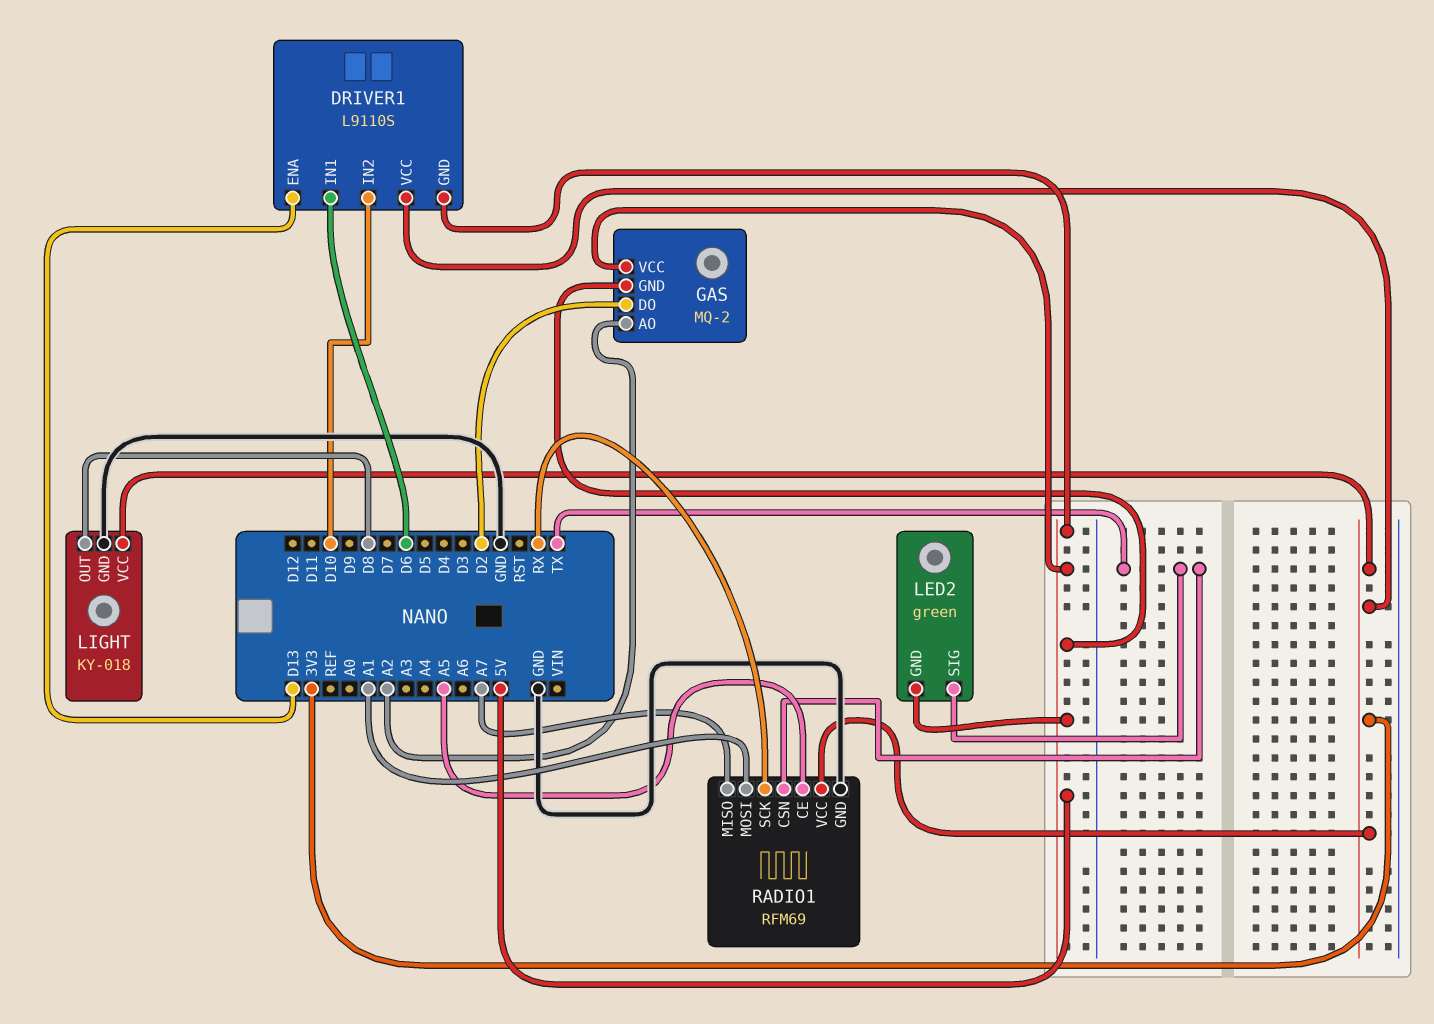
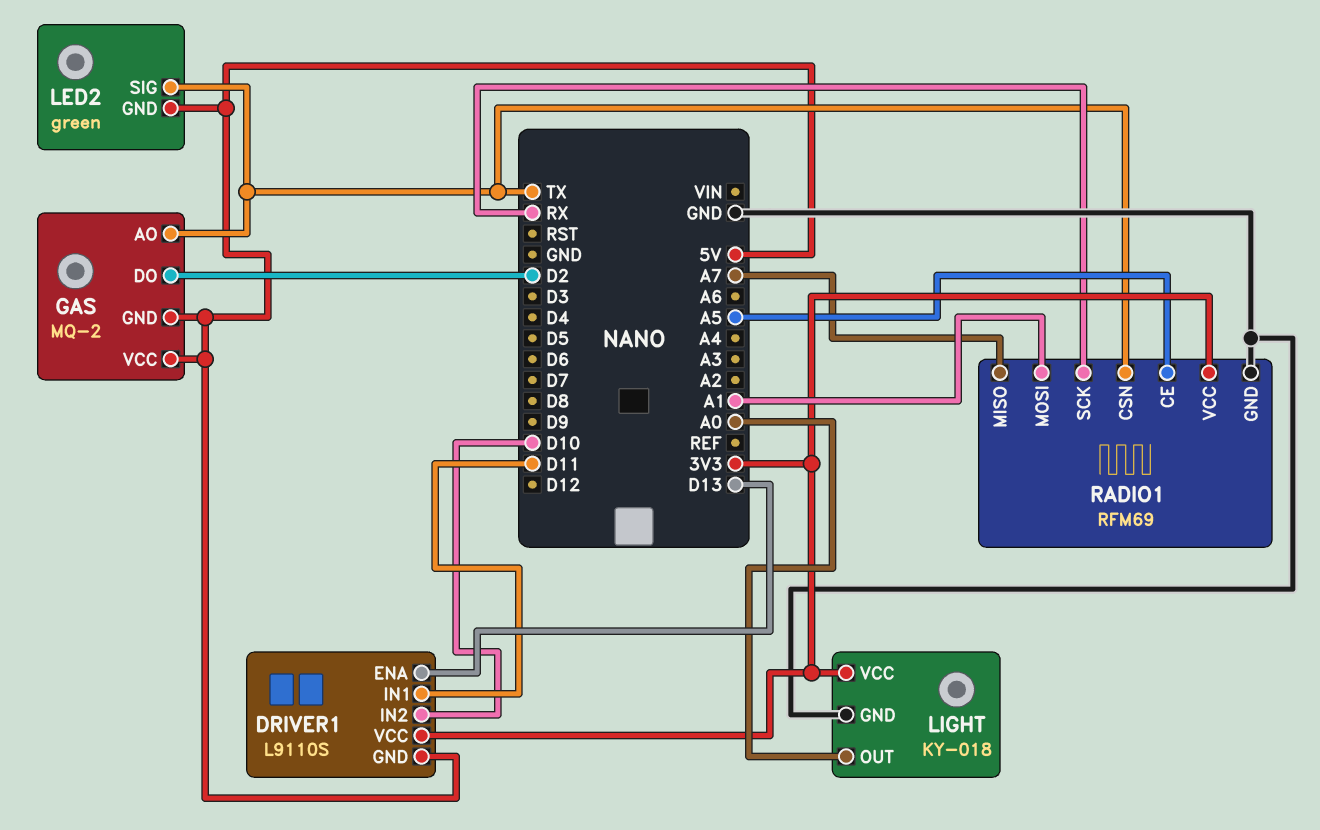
DRIVER1 pin IN1: D6 -> D11
GAS pin AO: A2 -> TX
LIGHT pin OUT: D8 -> A0

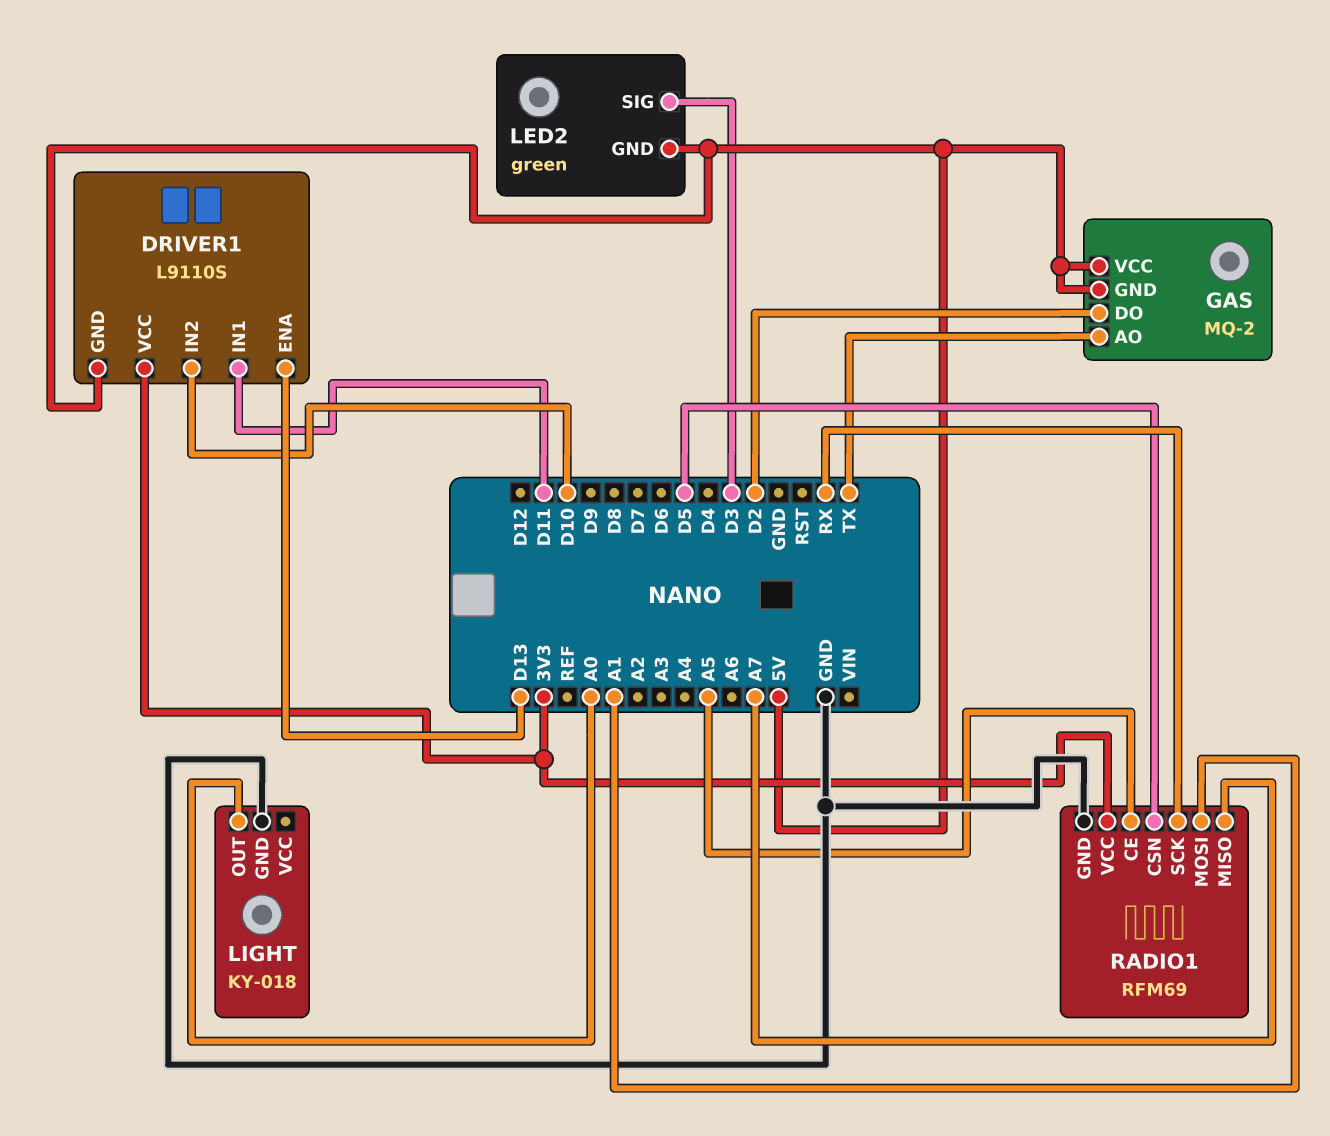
LED2 pin SIG: TX -> D3
LIGHT pin VCC: 3V3 -> none
RADIO1 pin CSN: TX -> D5

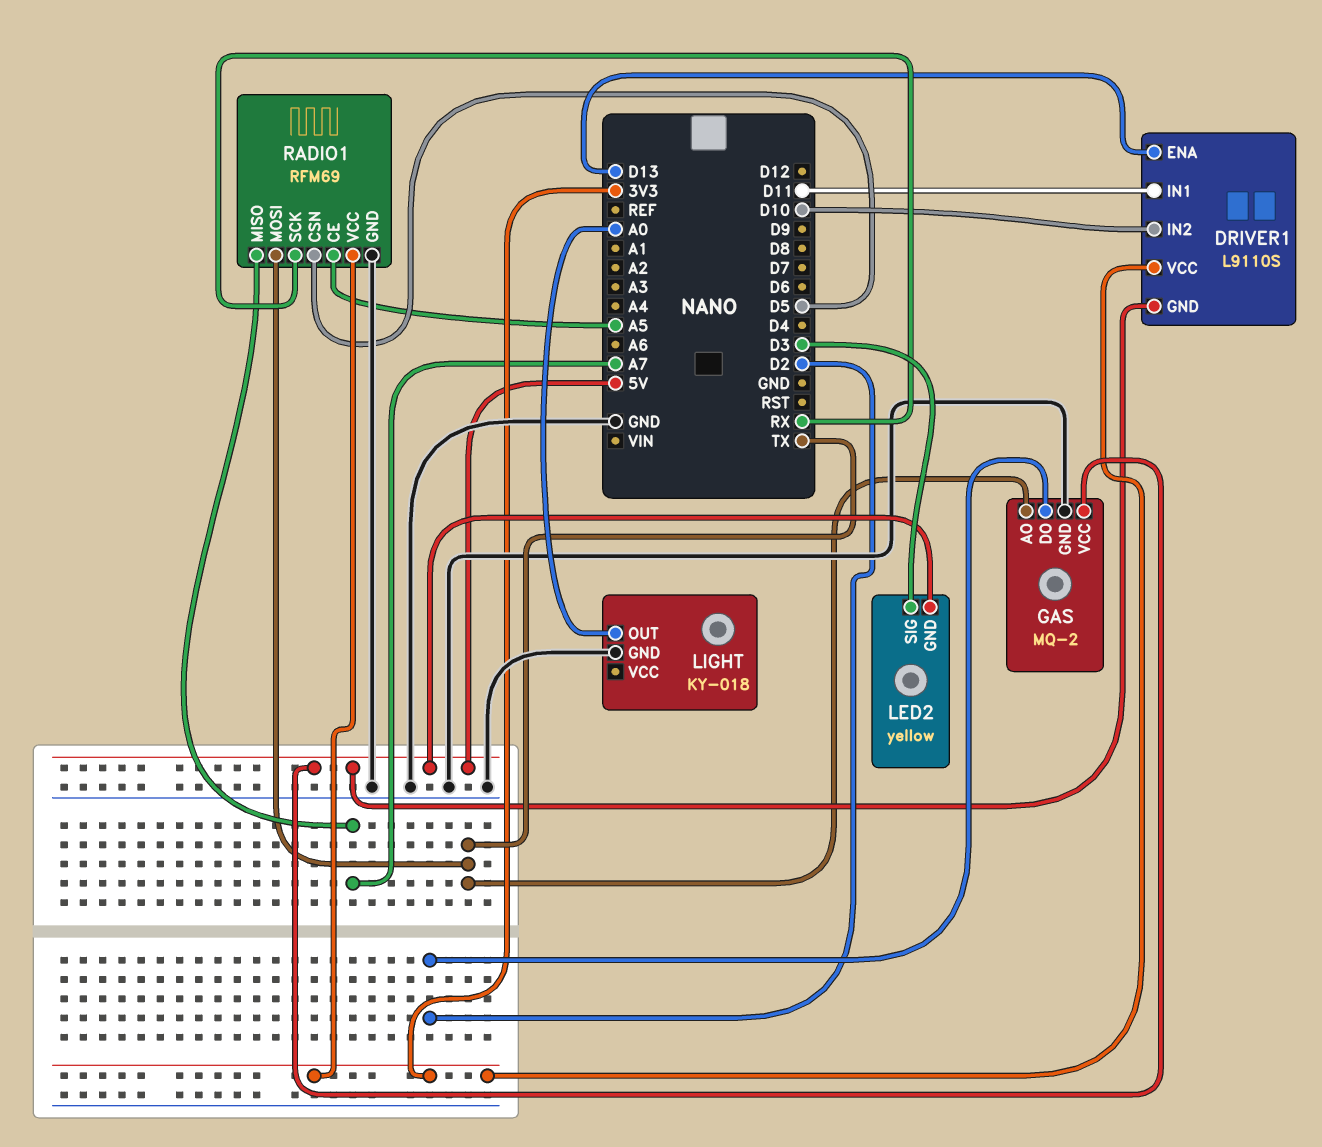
GAS pin GND: 5V -> GND
LED2: green -> yellow
RADIO1 pin MOSI: A1 -> TX

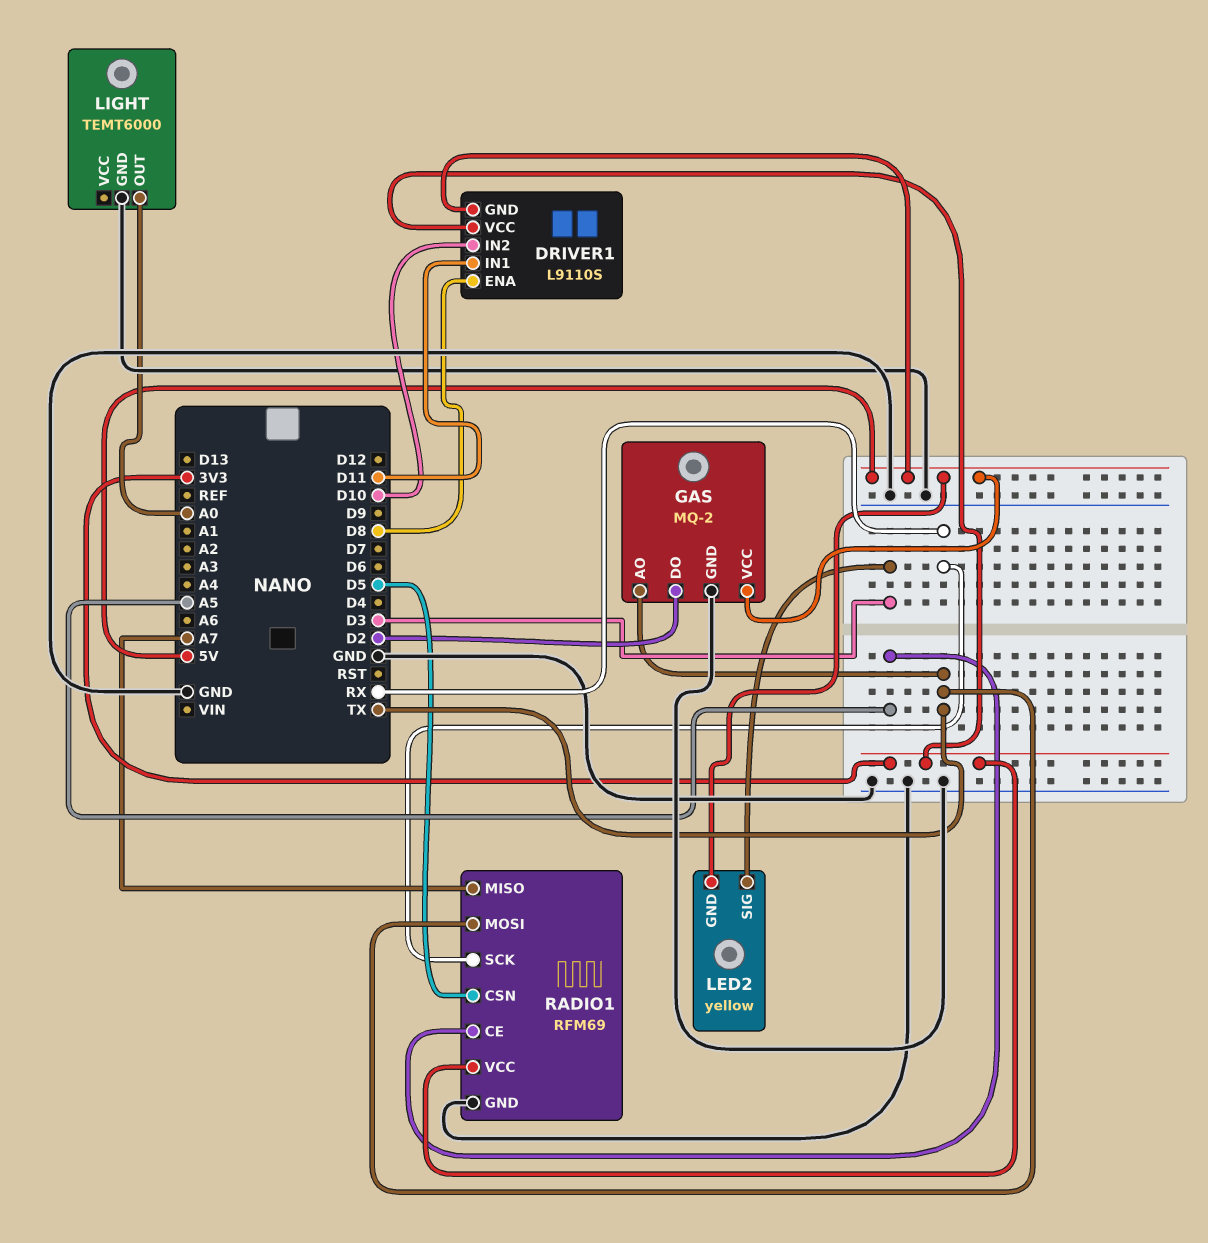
DRIVER1 pin ENA: D13 -> D8
LIGHT: KY-018 -> TEMT6000

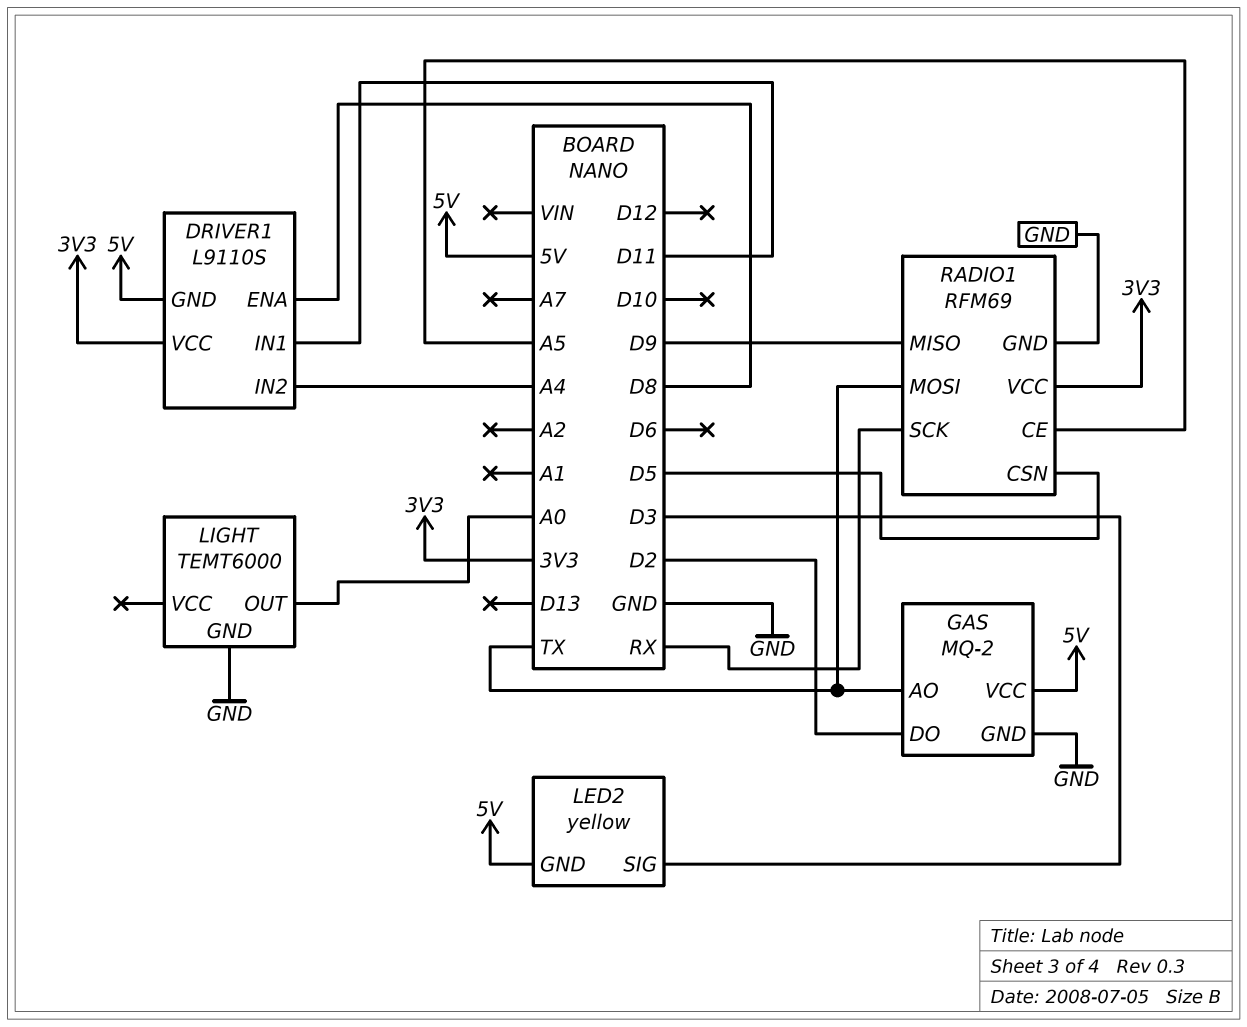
DRIVER1 pin IN2: D10 -> A4
RADIO1 pin MISO: A7 -> D9

